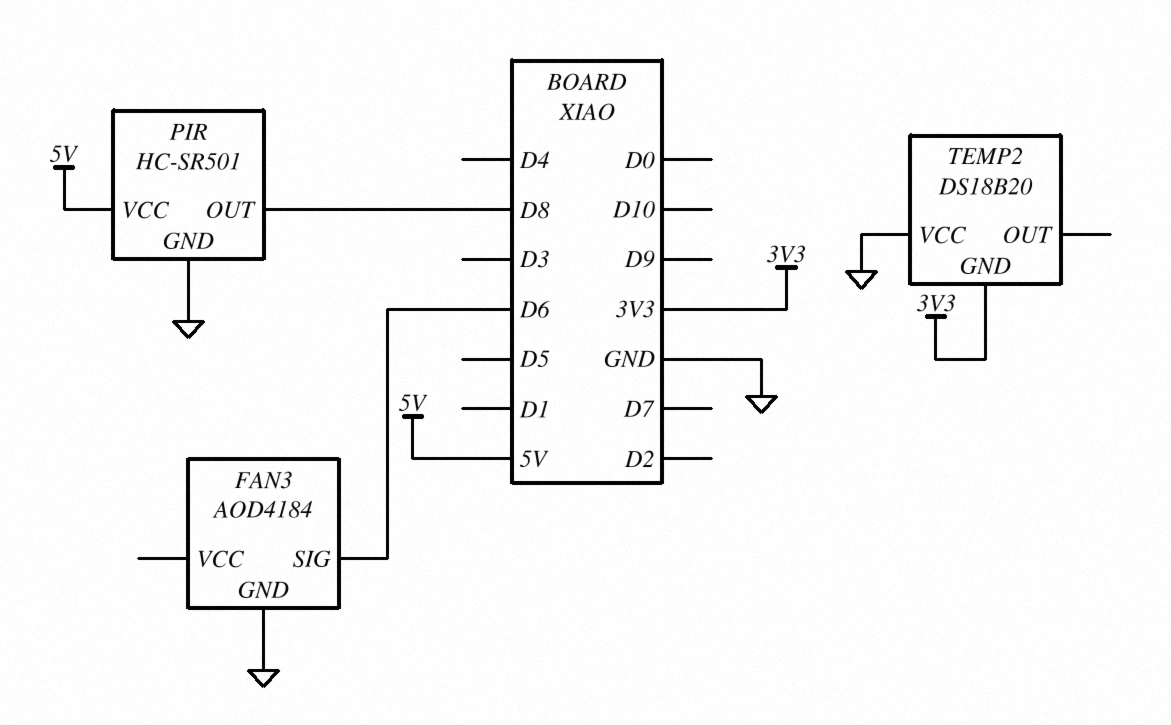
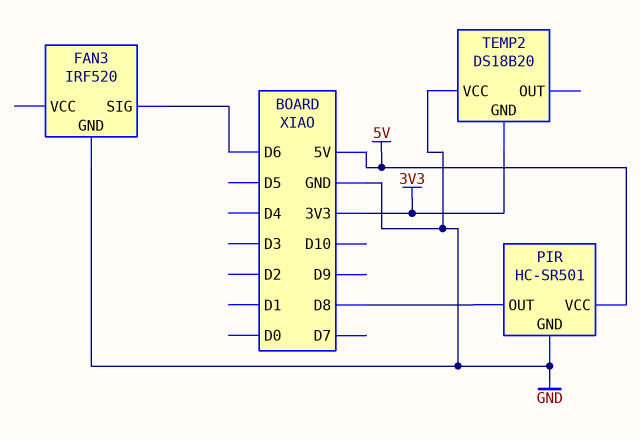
FAN3: AOD4184 -> IRF520

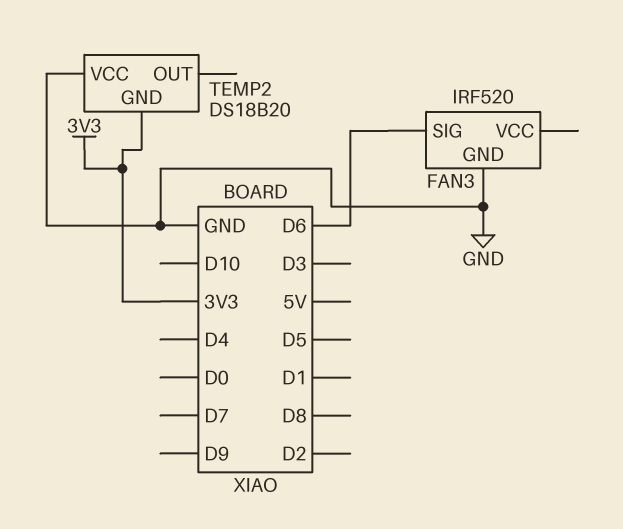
PIR: HC-SR501 -> none
PIR pin GND: GND -> none
PIR pin OUT: D8 -> none
PIR pin VCC: 5V -> none

